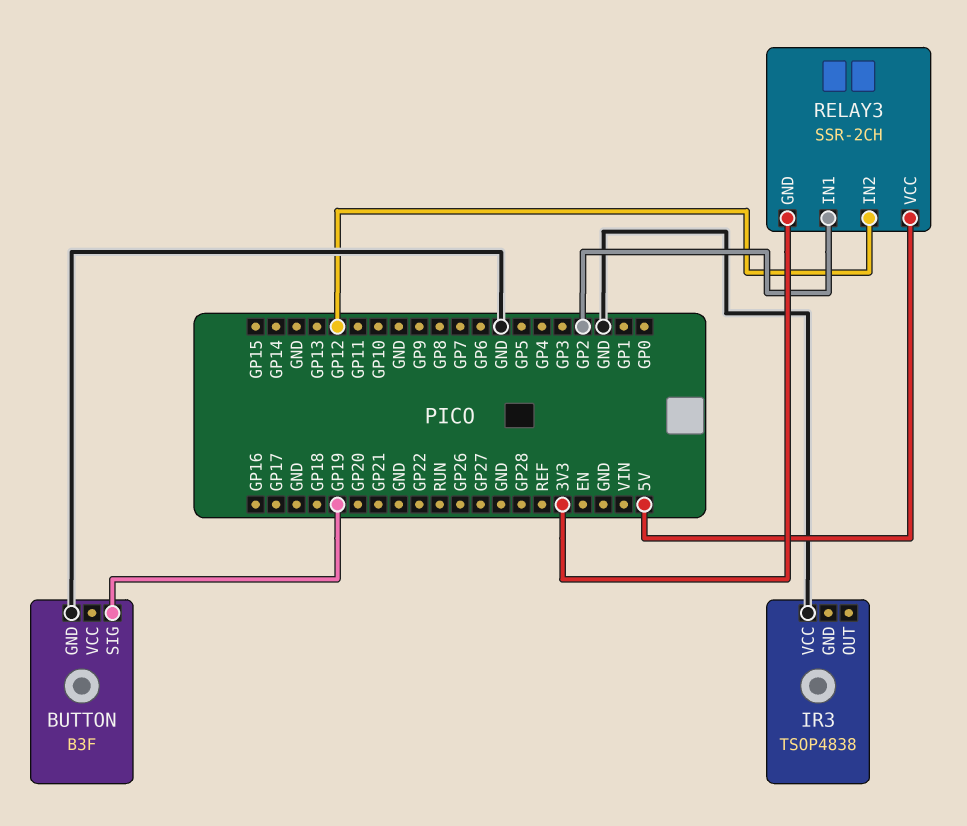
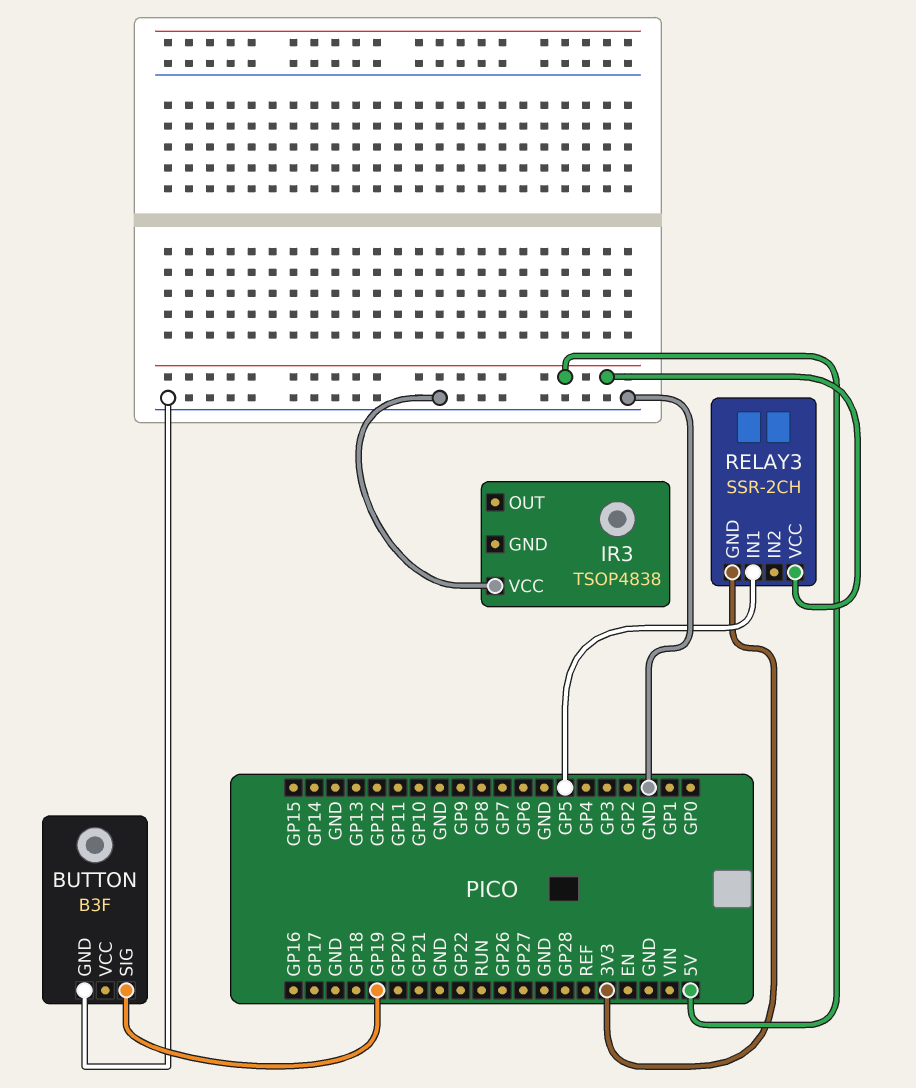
RELAY3 pin IN1: GP2 -> GP5
RELAY3 pin IN2: GP12 -> none

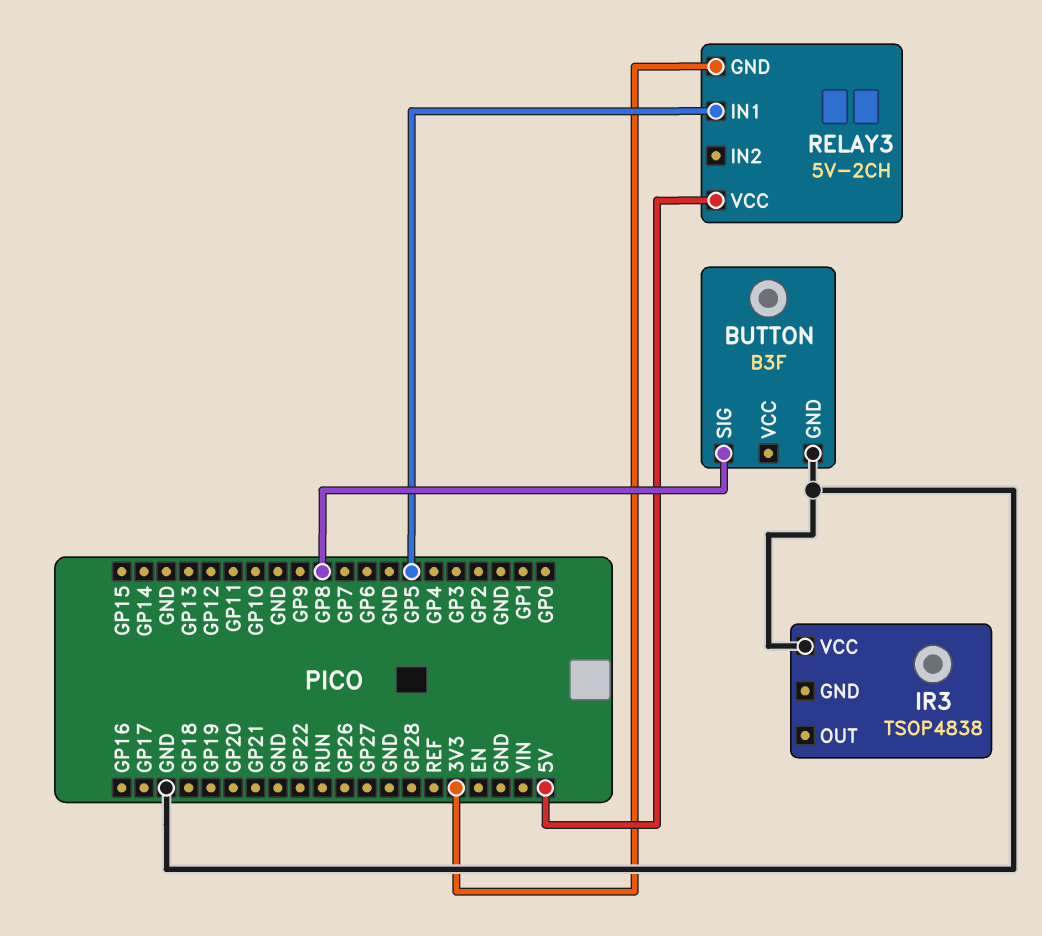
BUTTON pin SIG: GP19 -> GP8
RELAY3: SSR-2CH -> 5V-2CH

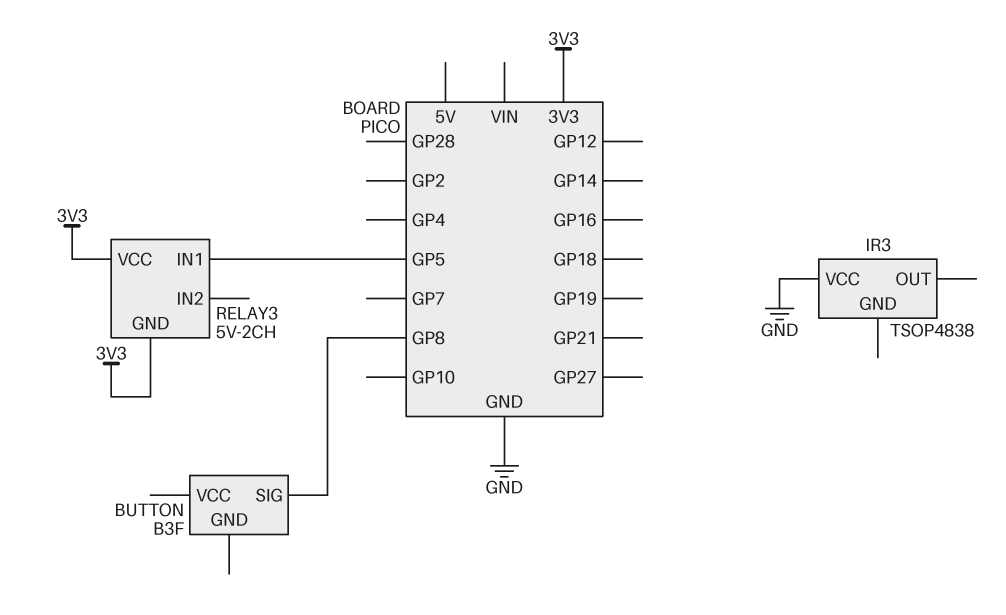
BUTTON pin GND: GND -> none
RELAY3 pin VCC: 5V -> 3V3

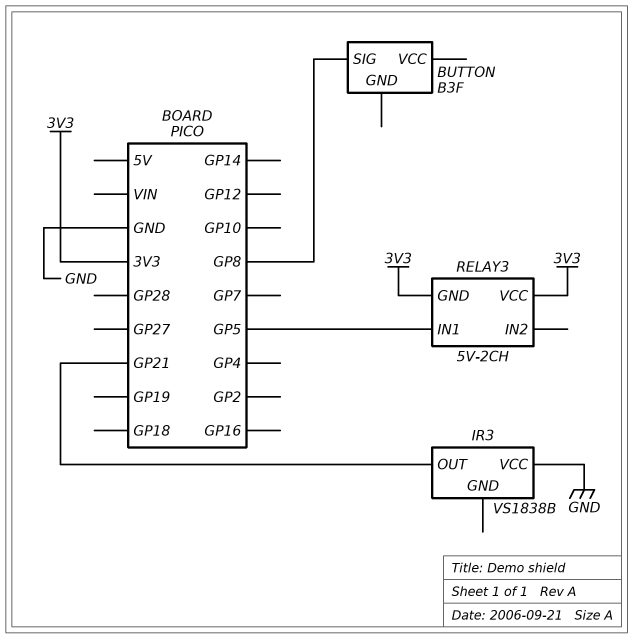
IR3: TSOP4838 -> VS1838B
IR3 pin OUT: none -> GP21

